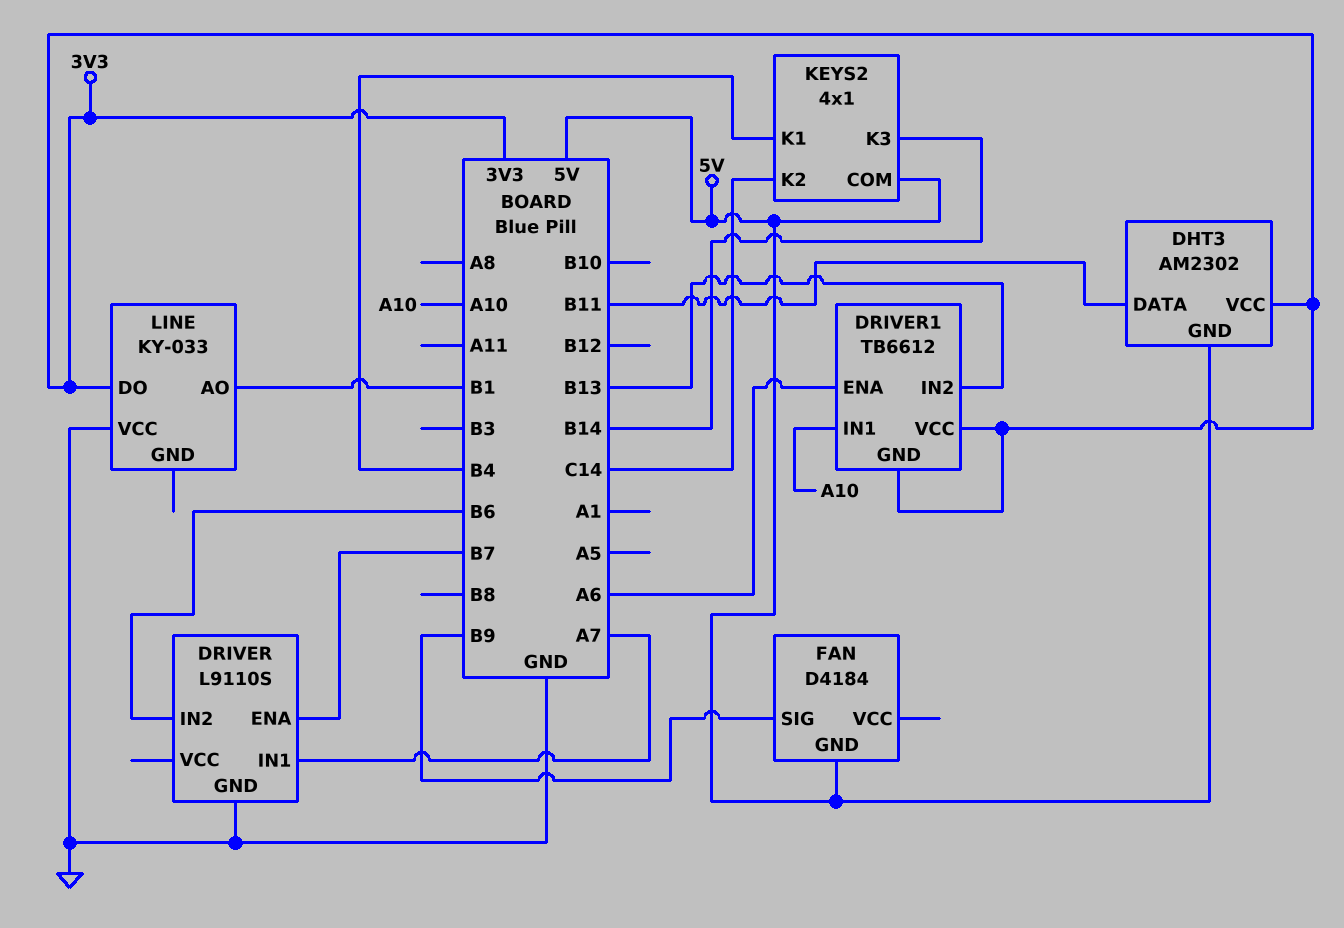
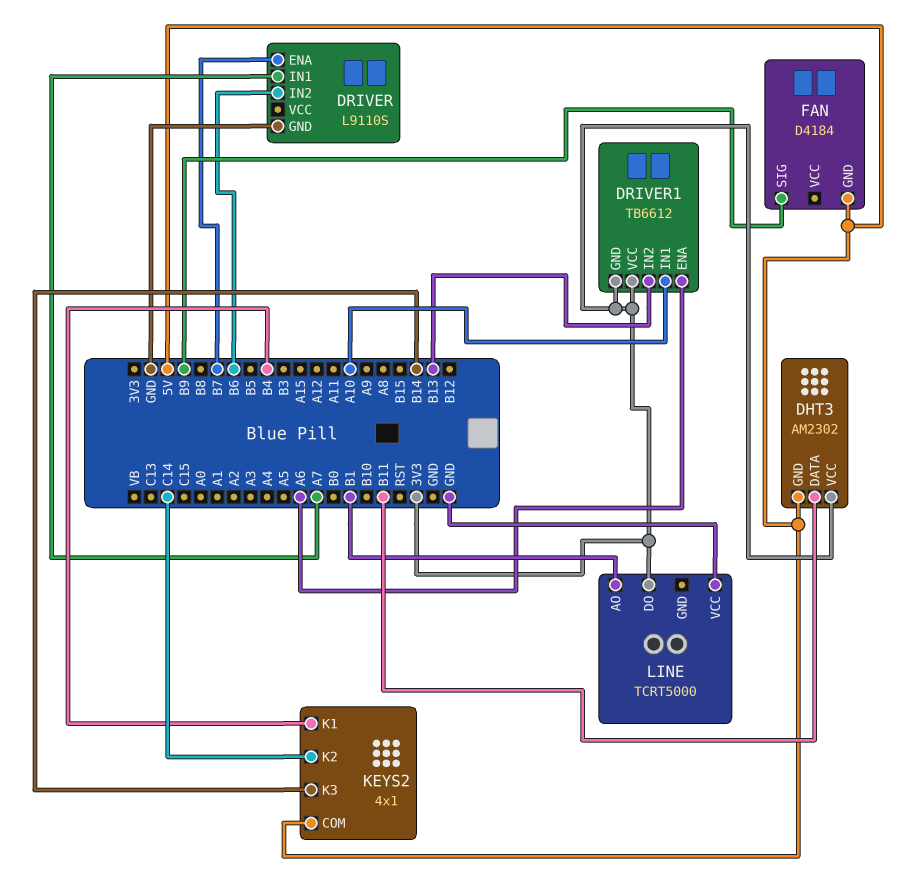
LINE: KY-033 -> TCRT5000

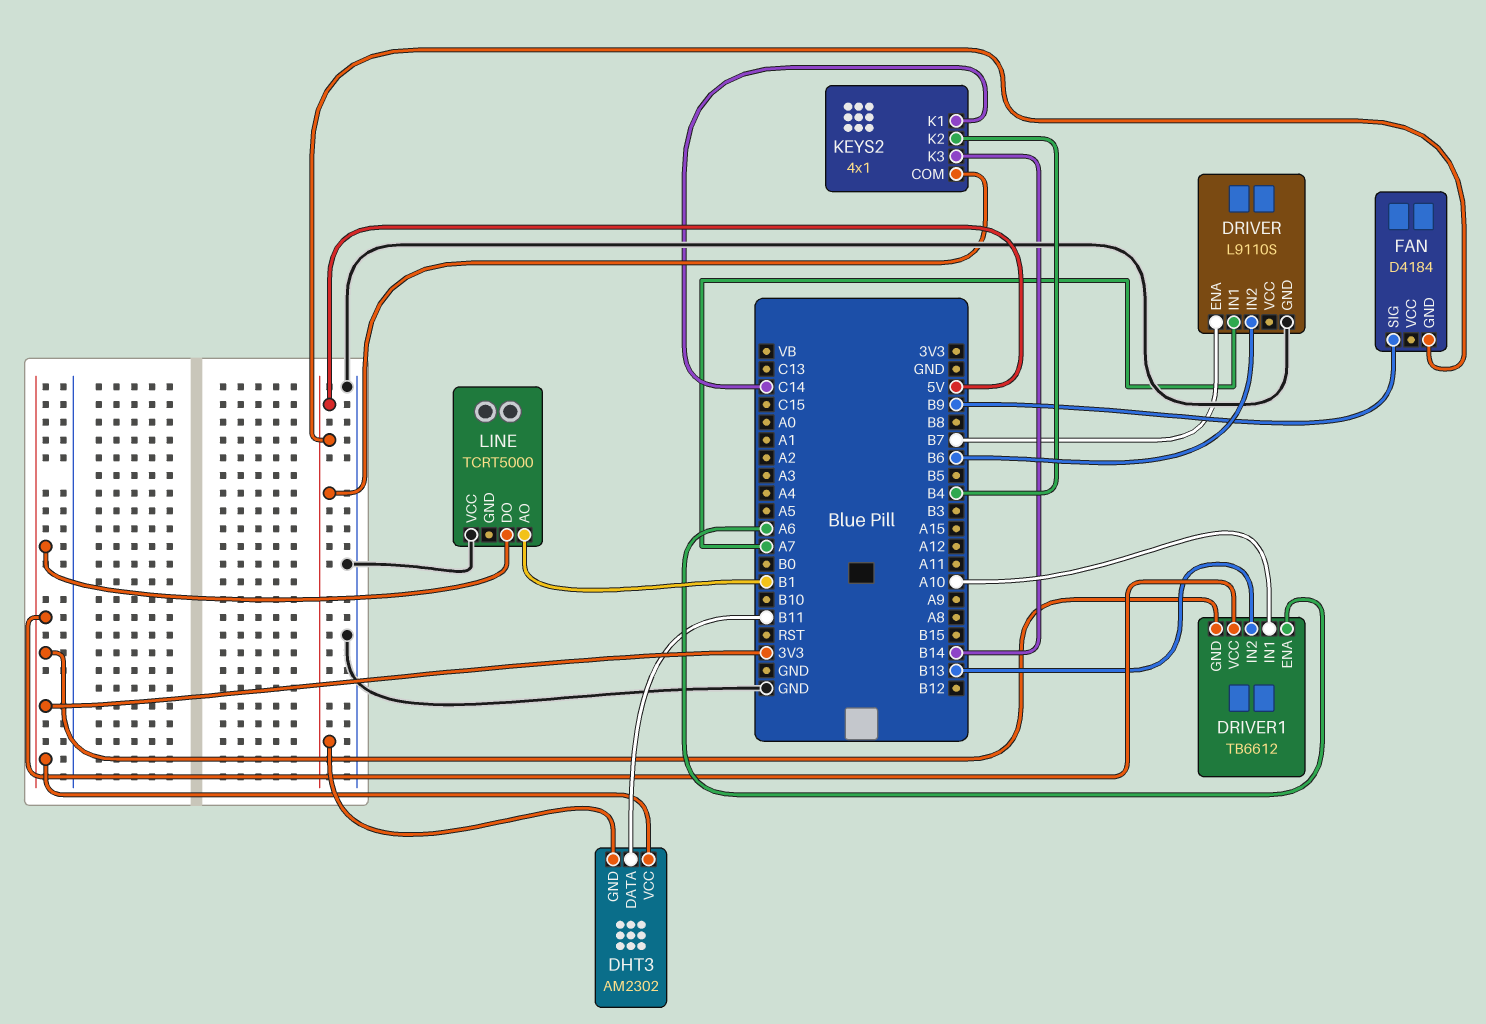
KEYS2 pin K1: B4 -> C14
KEYS2 pin K2: C14 -> B4

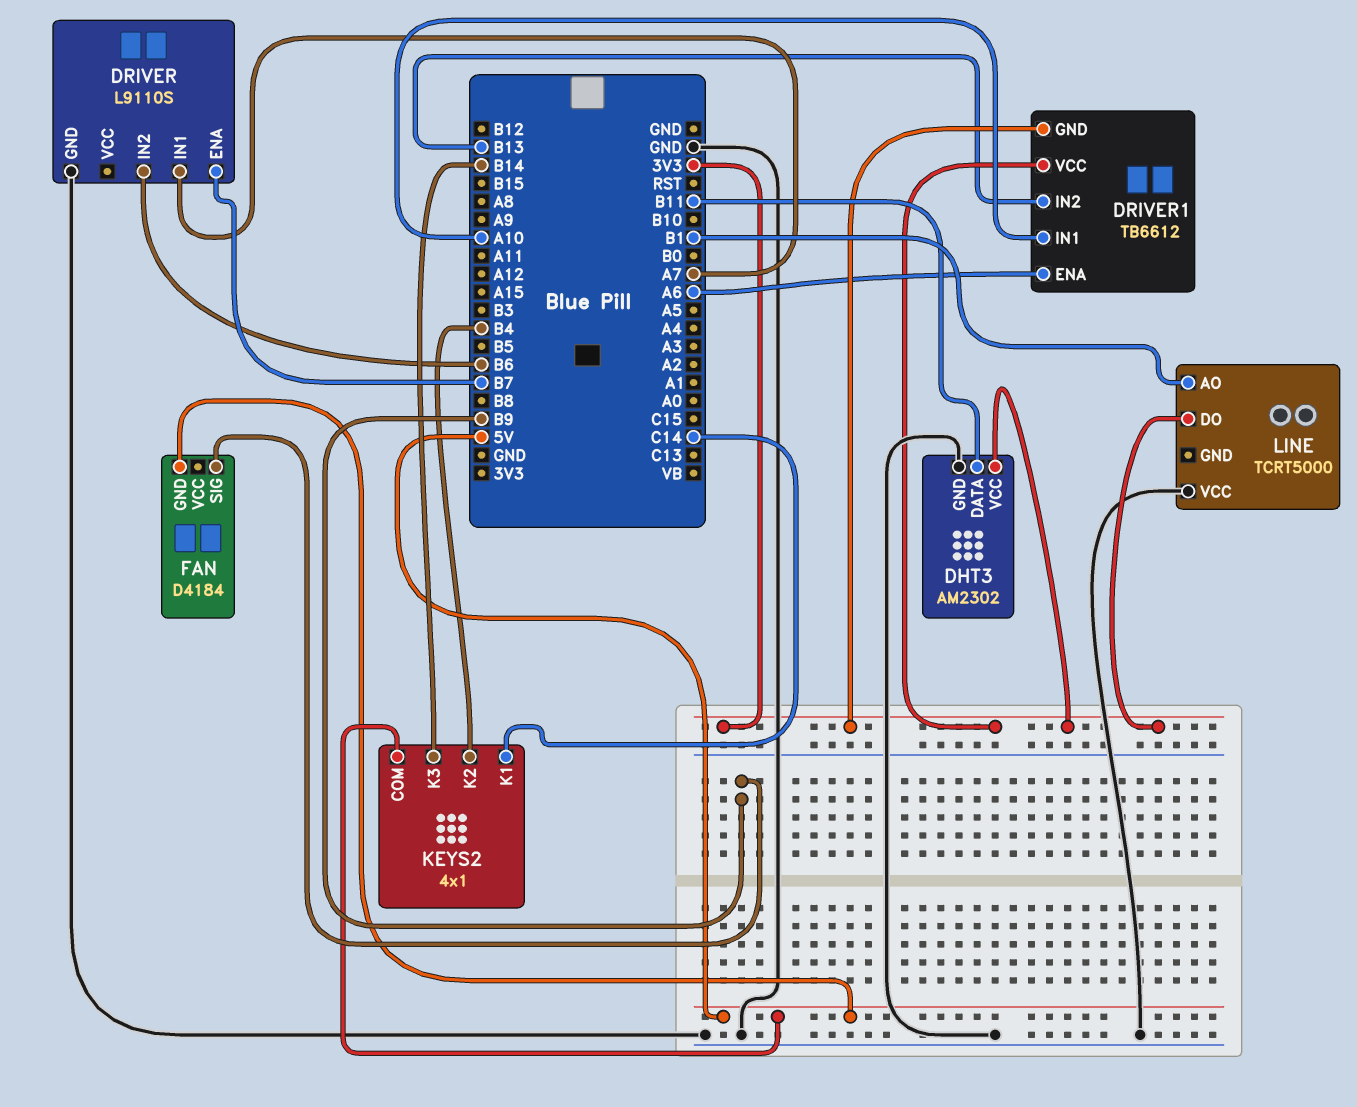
DHT3 pin GND: 5V -> GND

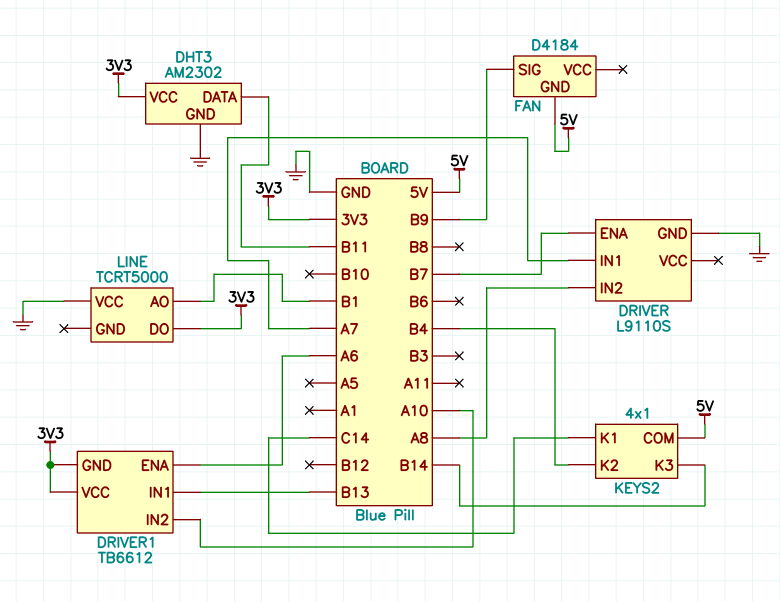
DRIVER pin IN2: B6 -> A8
DRIVER1 pin IN1: A10 -> B13
DRIVER1 pin IN2: B13 -> A10

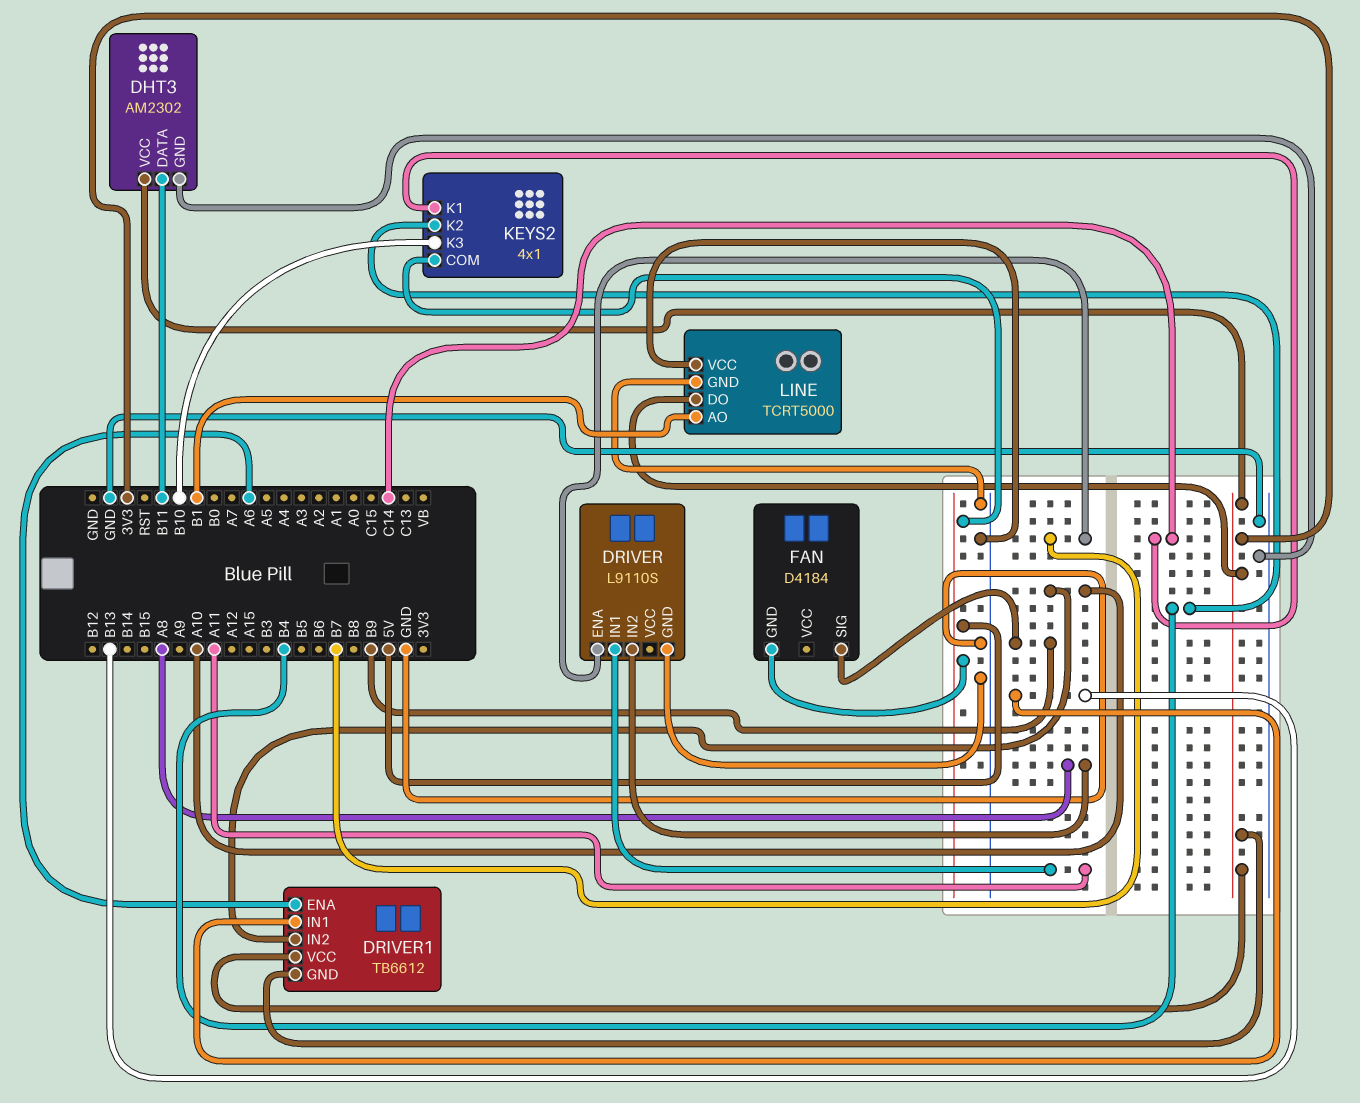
DRIVER pin IN1: A7 -> A11
KEYS2 pin K3: B14 -> B10
LINE pin GND: none -> GND

